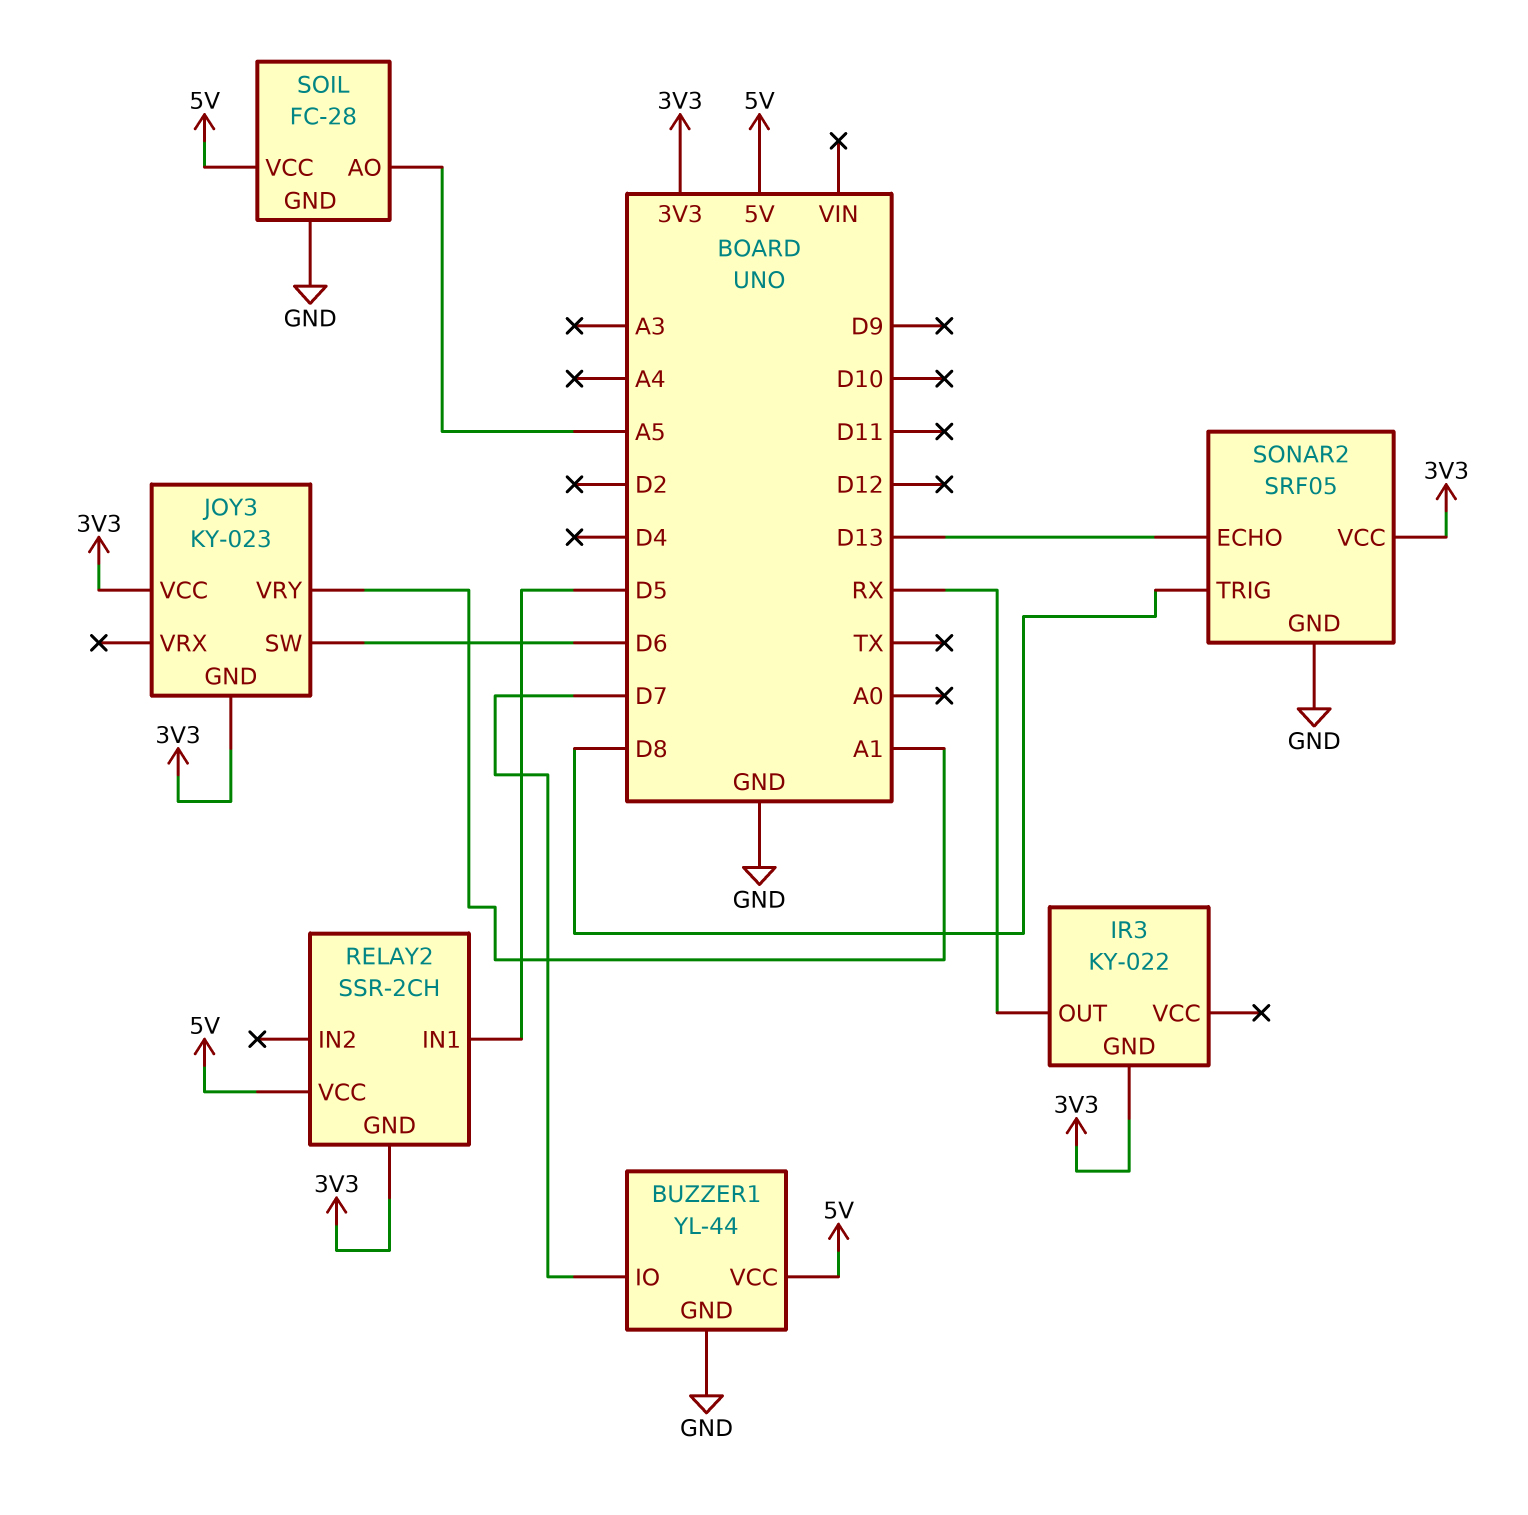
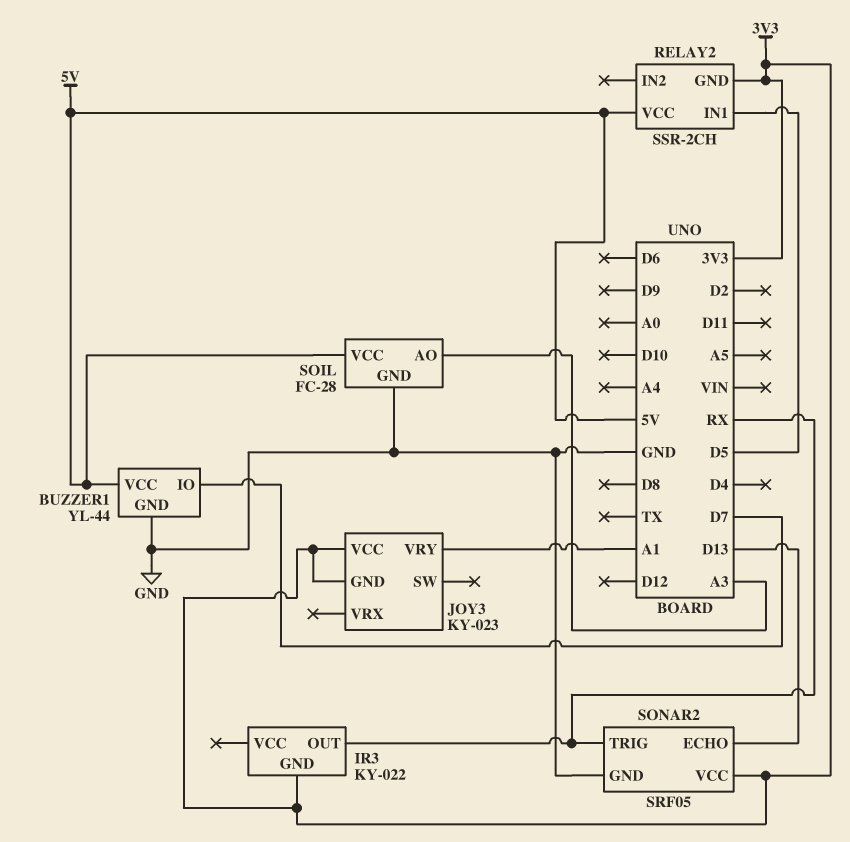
JOY3 pin SW: D6 -> none
SOIL pin AO: A5 -> A3
SONAR2 pin TRIG: D8 -> RX

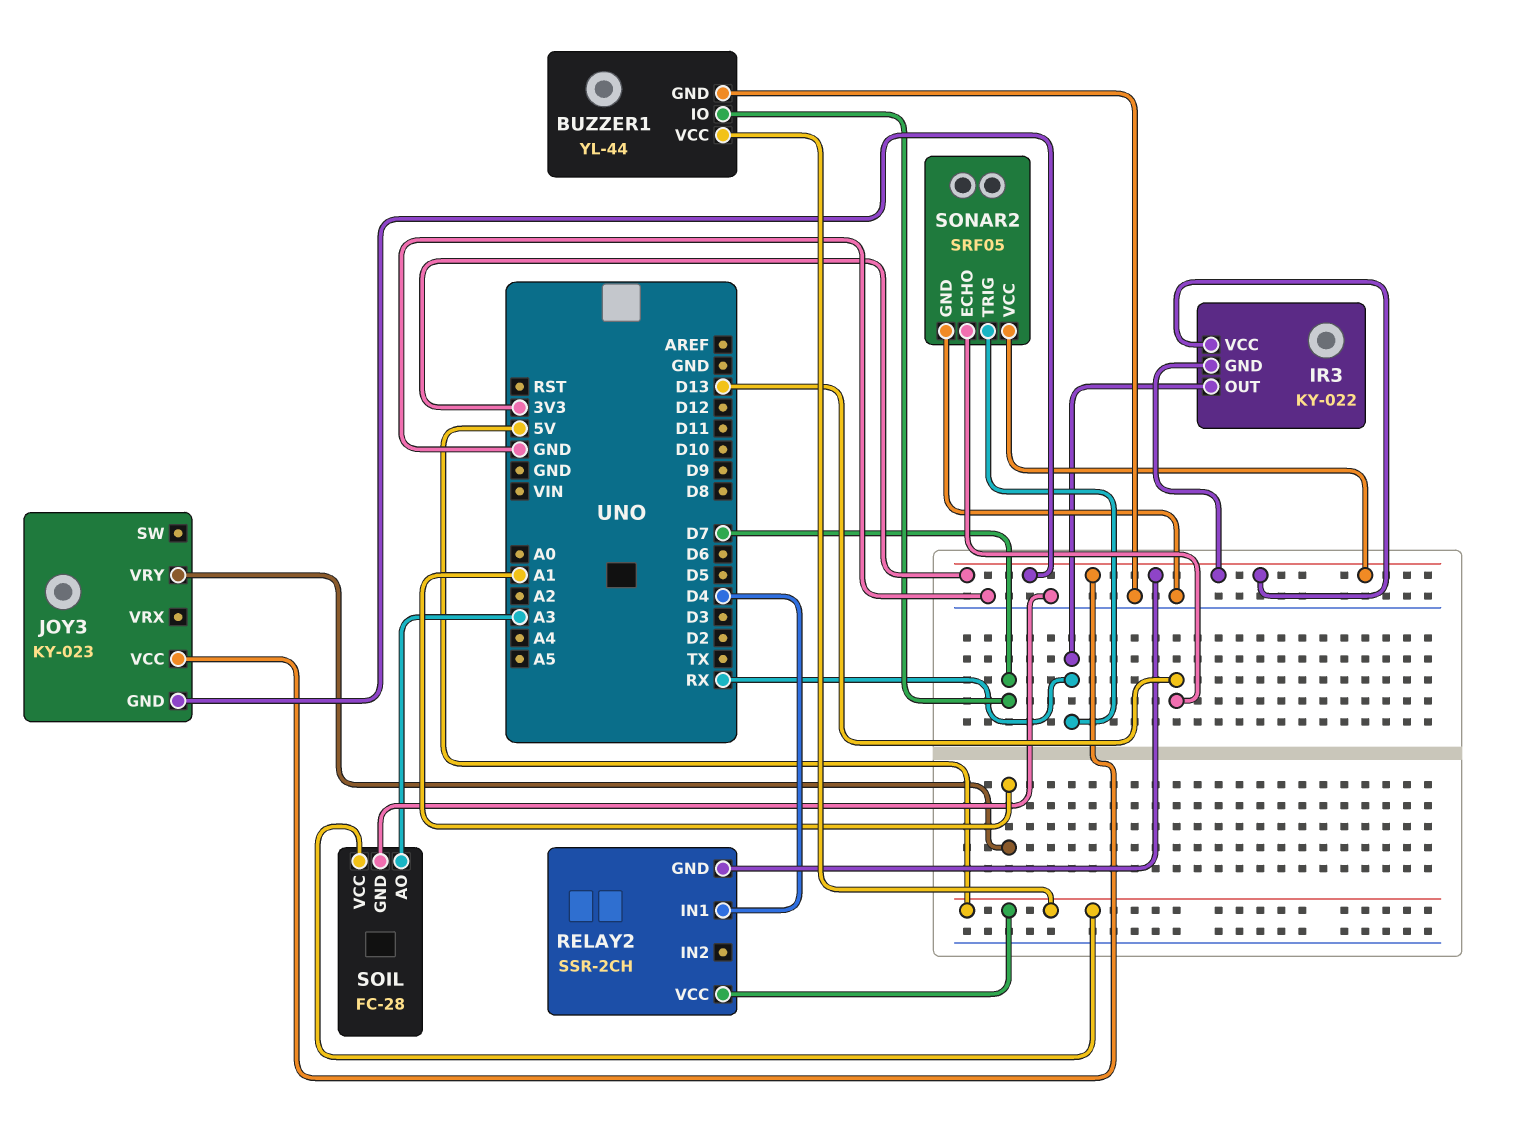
IR3 pin VCC: none -> 3V3
RELAY2 pin IN1: D5 -> D4

